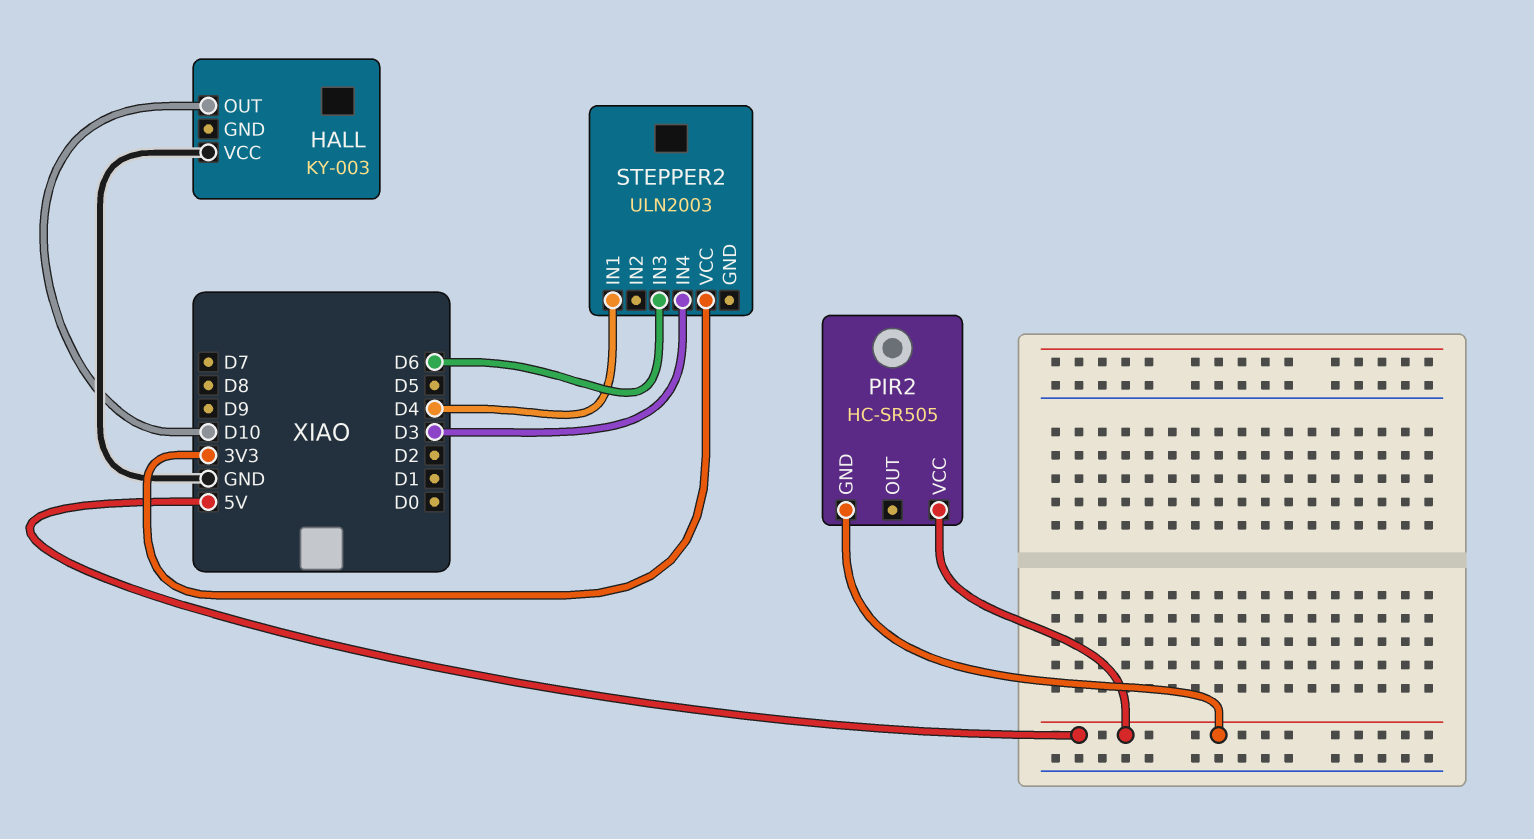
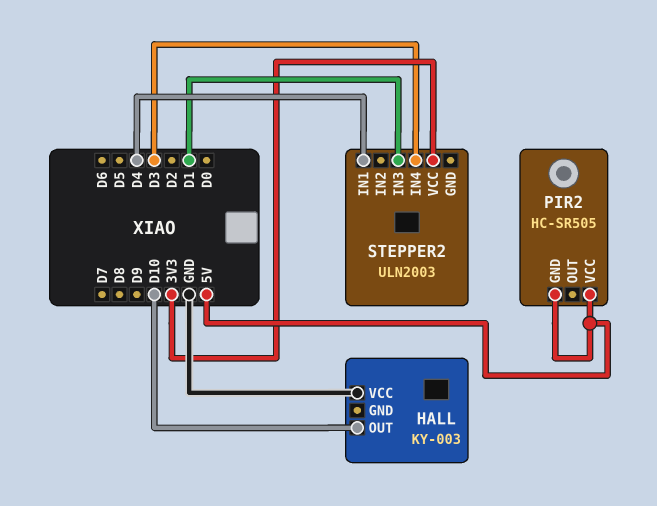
STEPPER2 pin IN3: D6 -> D1

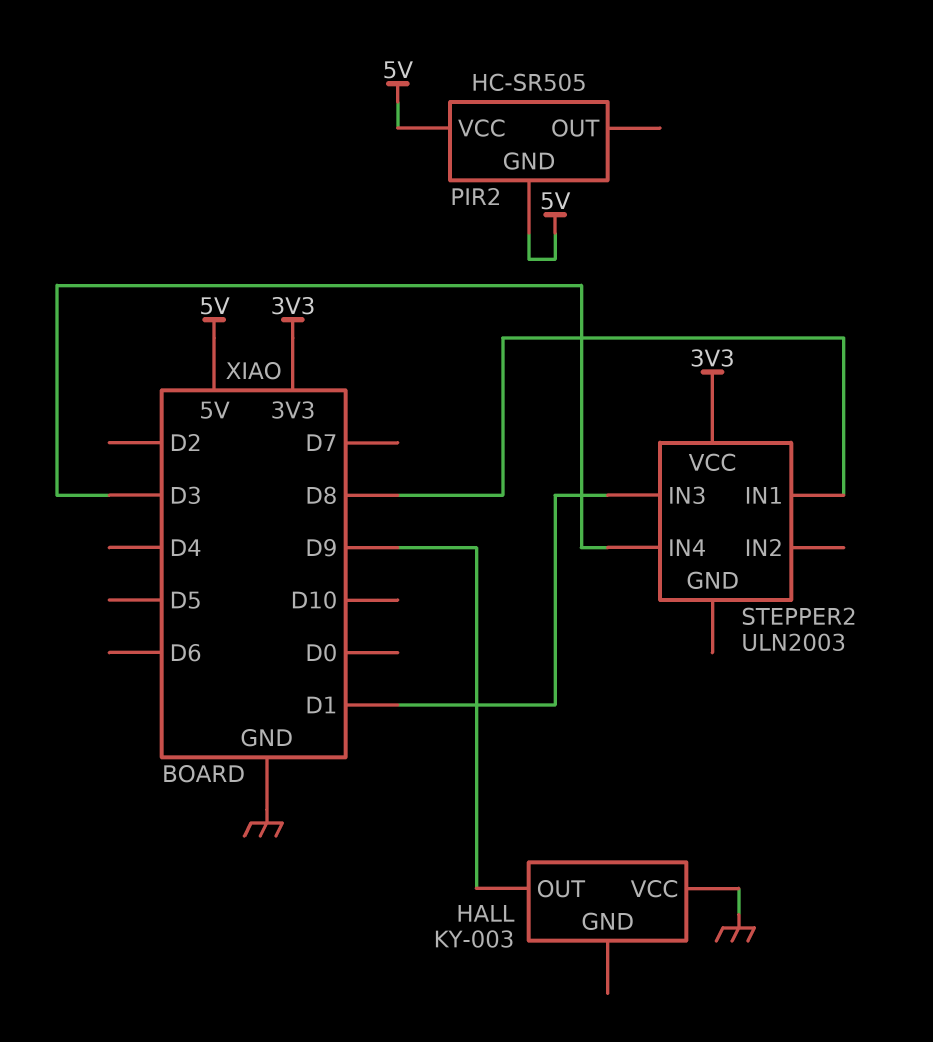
HALL pin OUT: D10 -> D9
STEPPER2 pin IN1: D4 -> D8

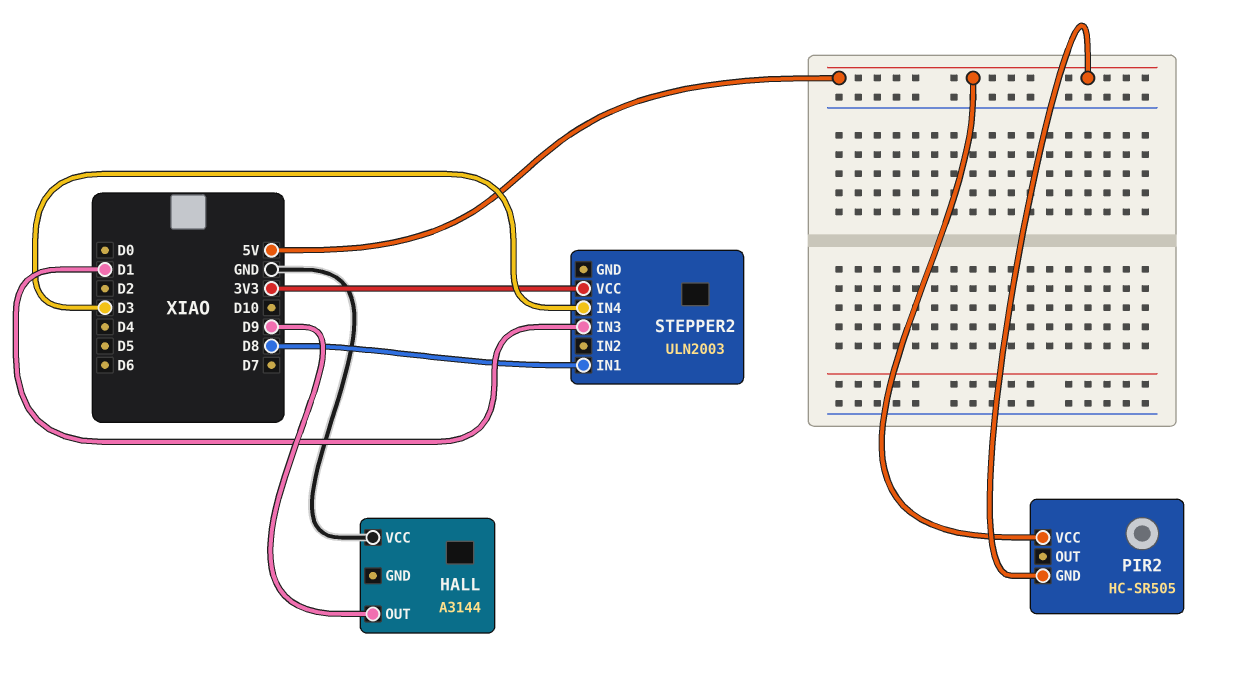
HALL: KY-003 -> A3144

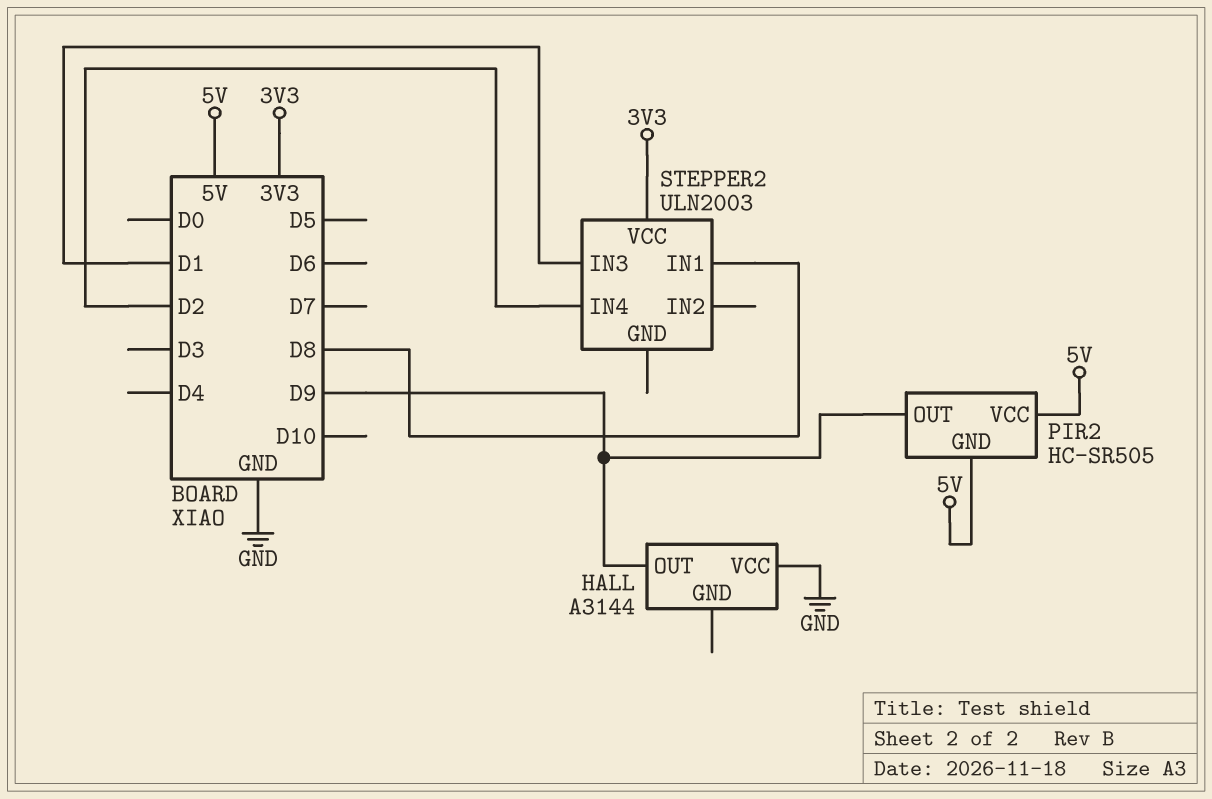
PIR2 pin OUT: none -> D9
STEPPER2 pin IN4: D3 -> D2

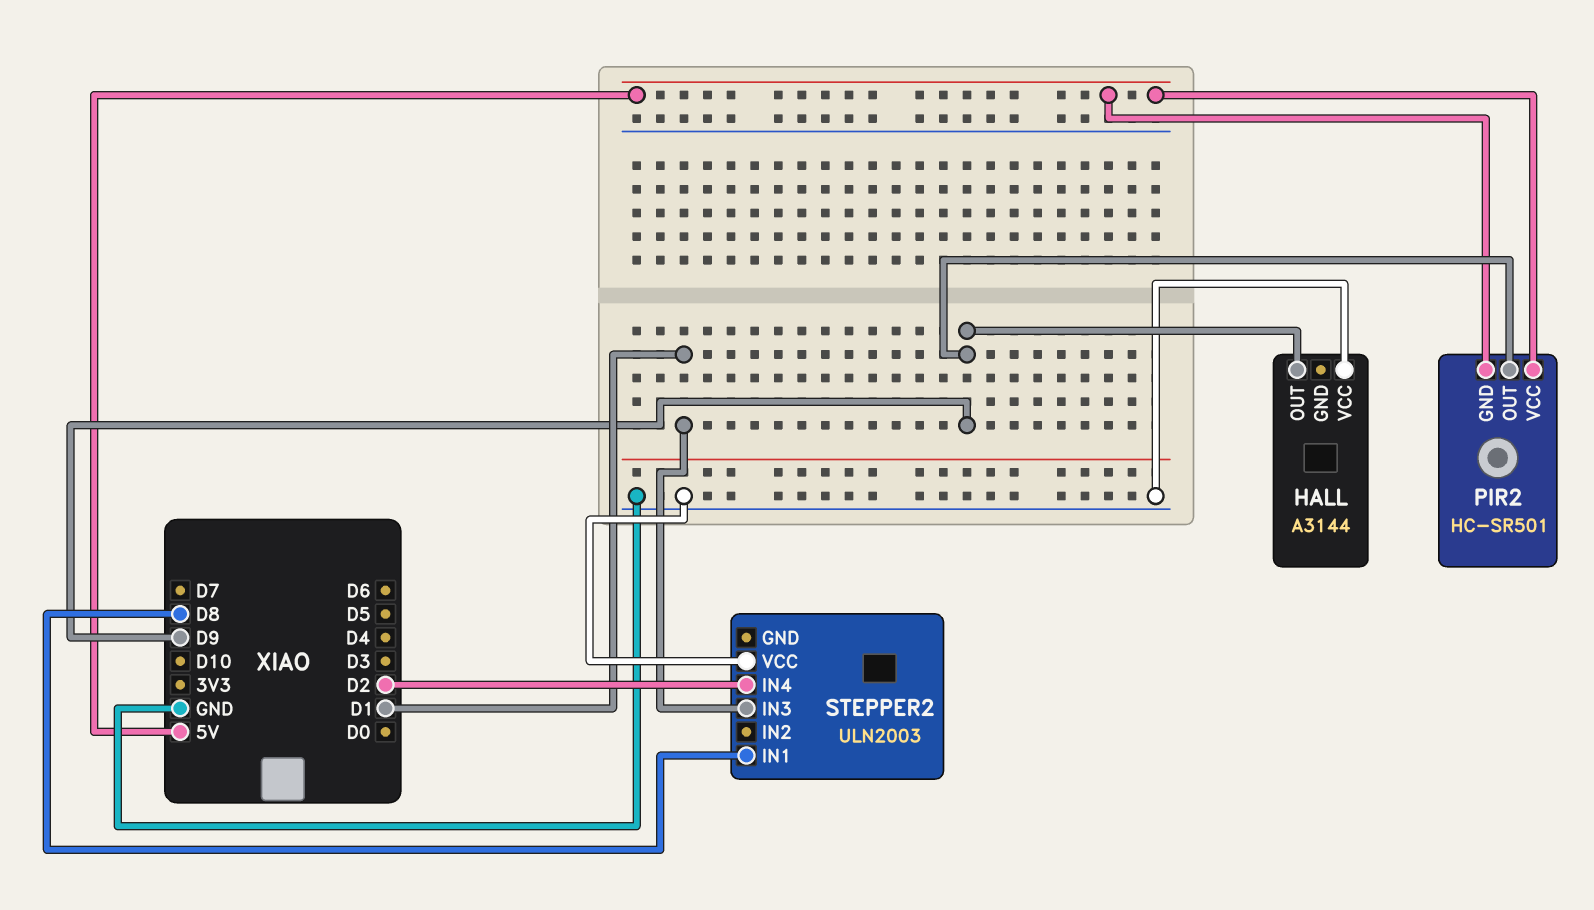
PIR2: HC-SR505 -> HC-SR501
STEPPER2 pin VCC: 3V3 -> GND

